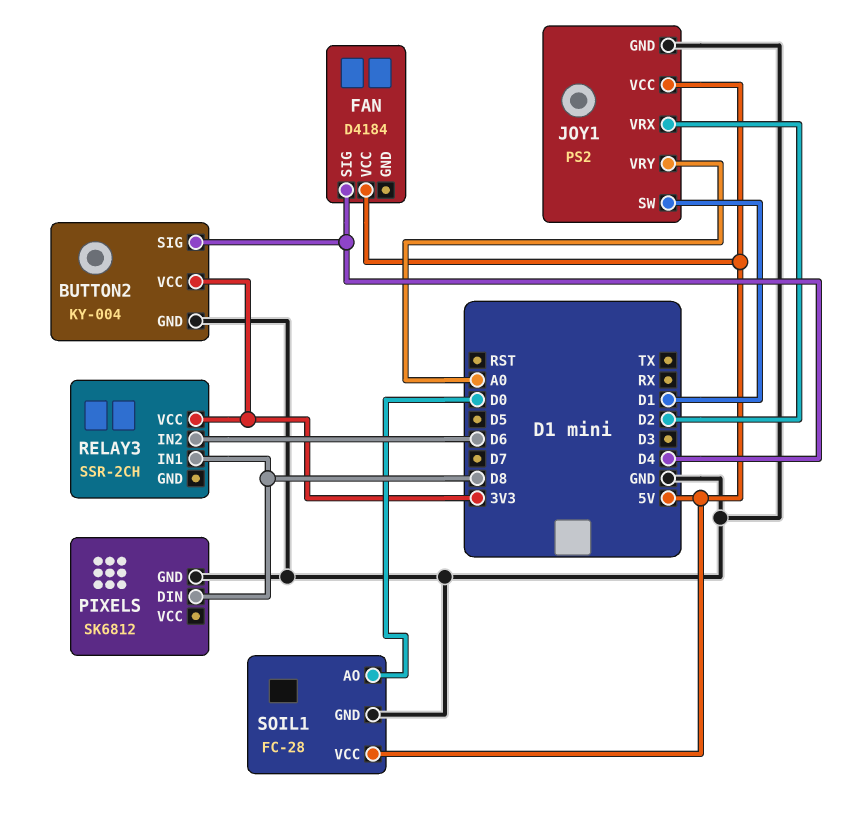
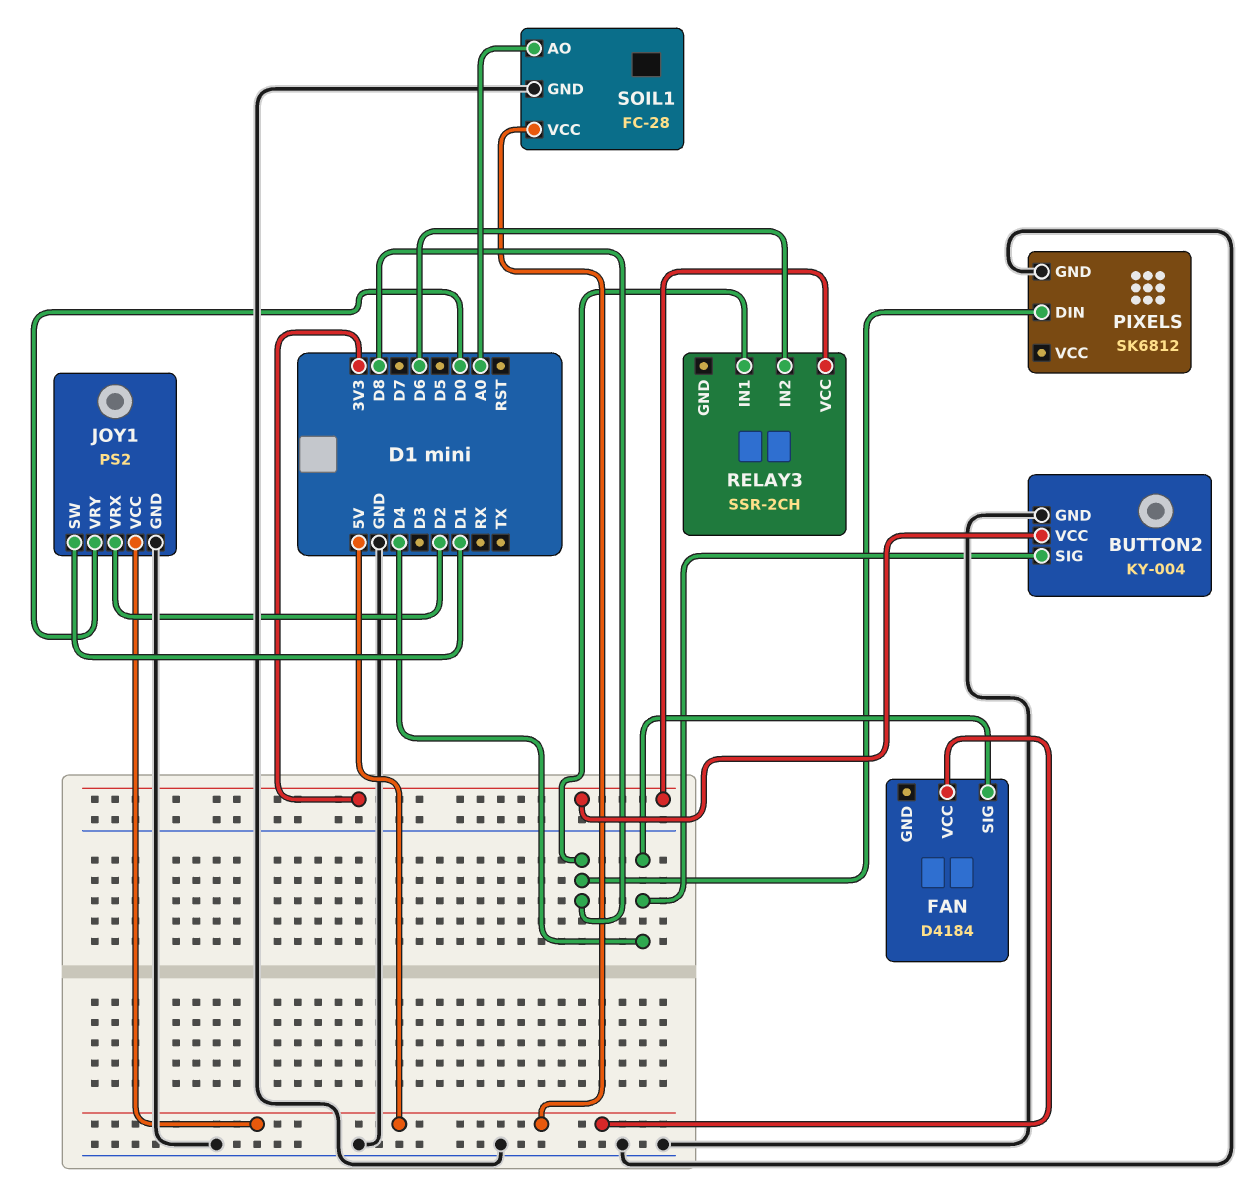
JOY1 pin VRY: A0 -> D0
SOIL1 pin AO: D0 -> A0

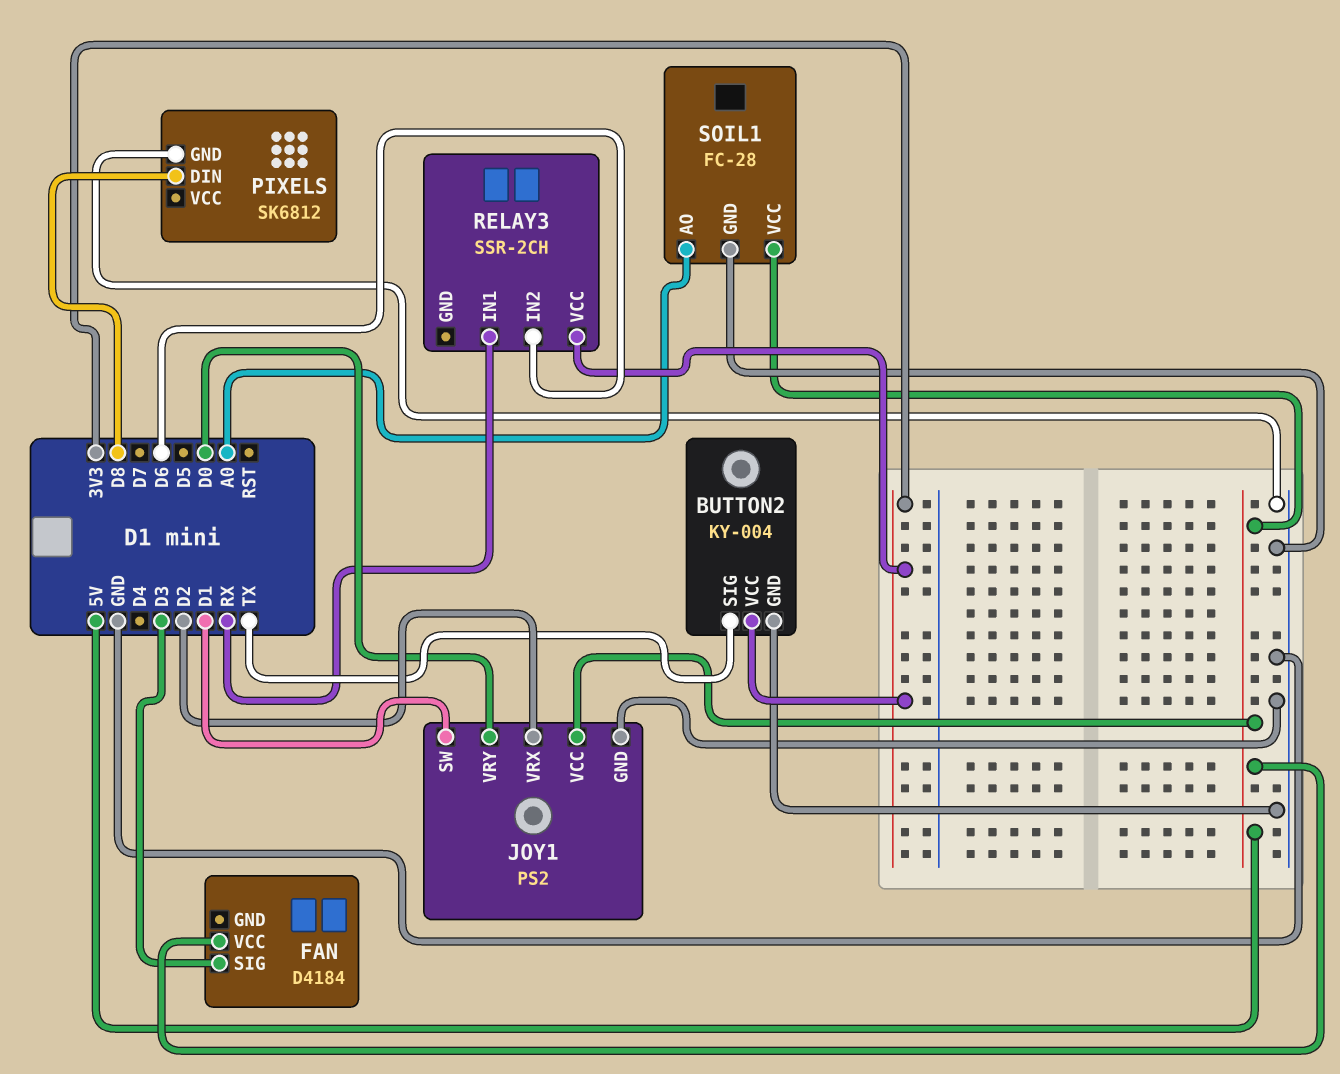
BUTTON2 pin SIG: D4 -> TX
FAN pin SIG: D4 -> D3
RELAY3 pin IN1: D8 -> RX

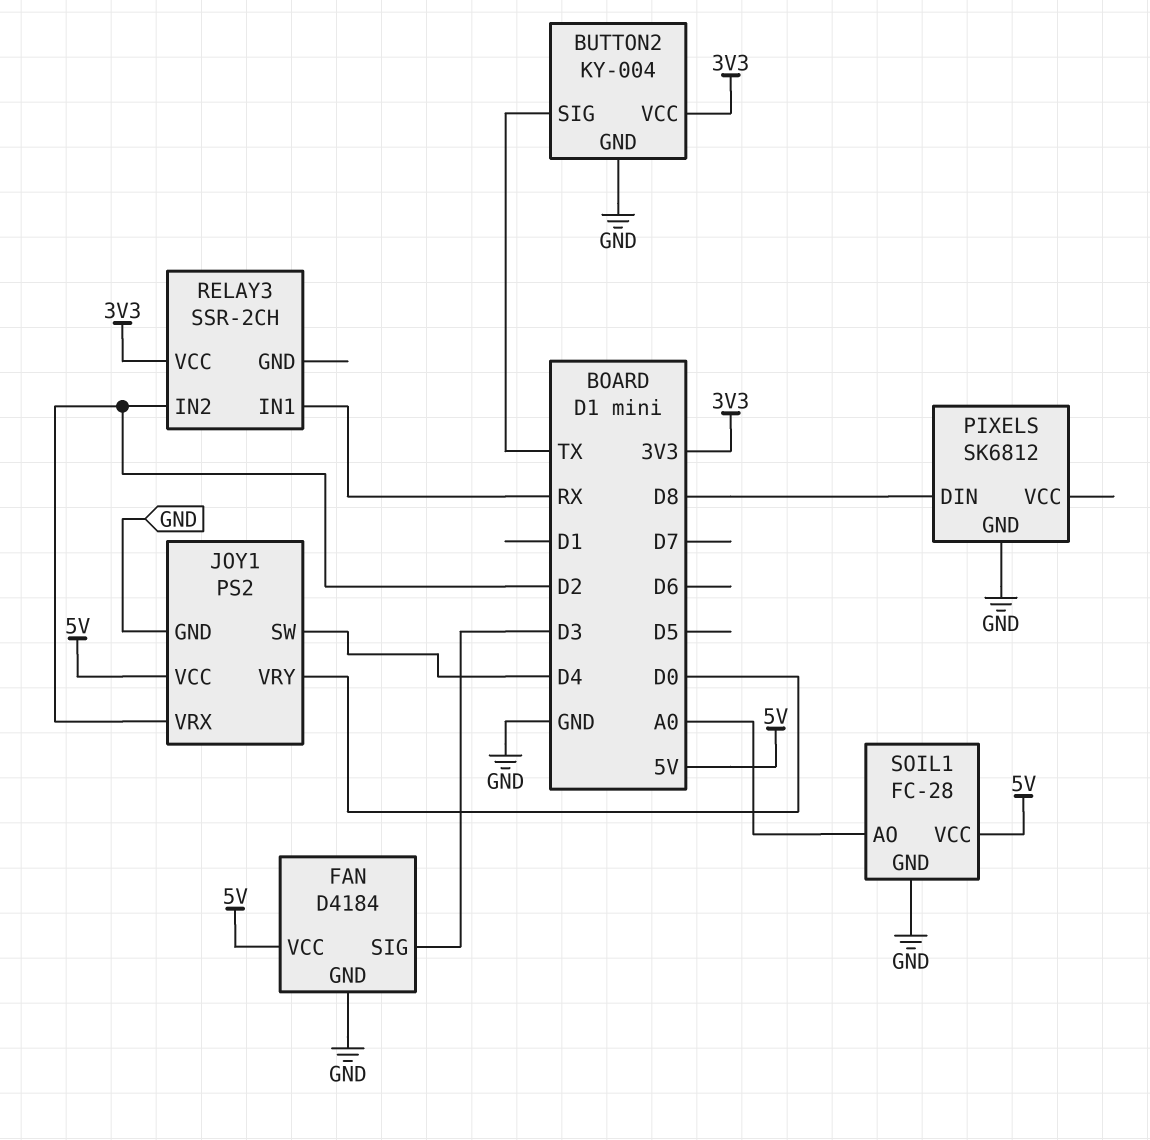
FAN pin GND: none -> GND
JOY1 pin SW: D1 -> D4
RELAY3 pin IN2: D6 -> D2

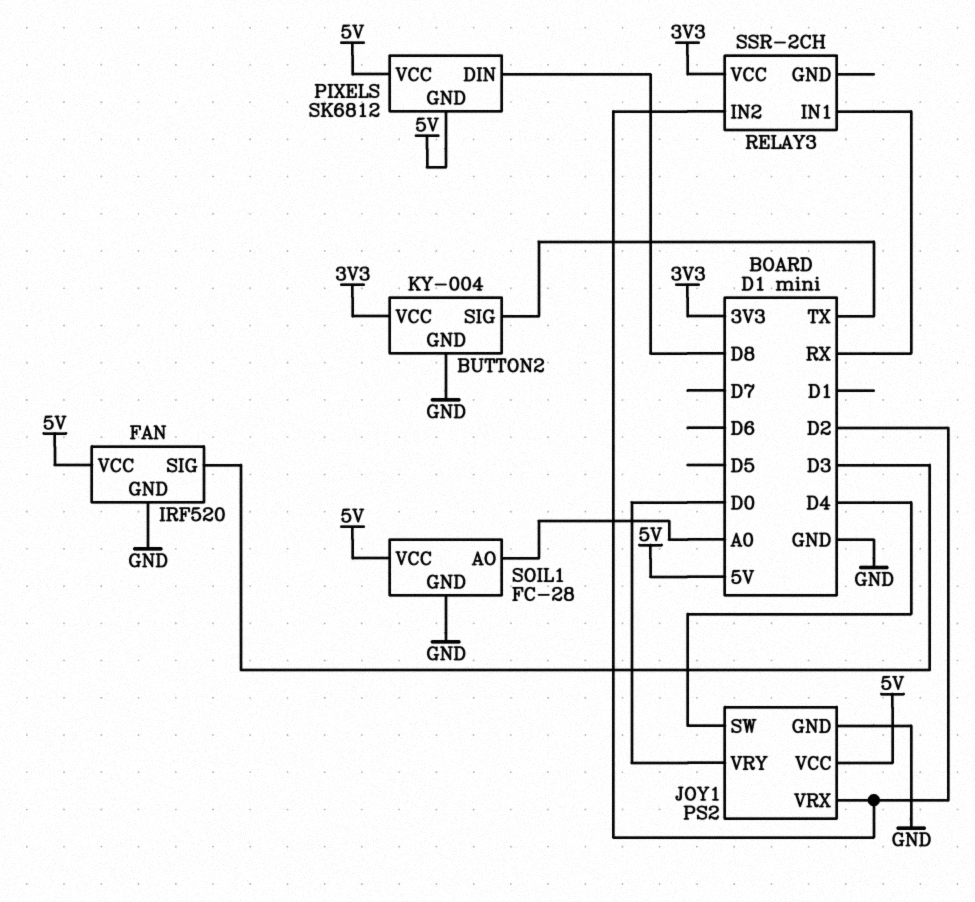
FAN: D4184 -> IRF520
PIXELS pin GND: GND -> 5V
PIXELS pin VCC: none -> 5V

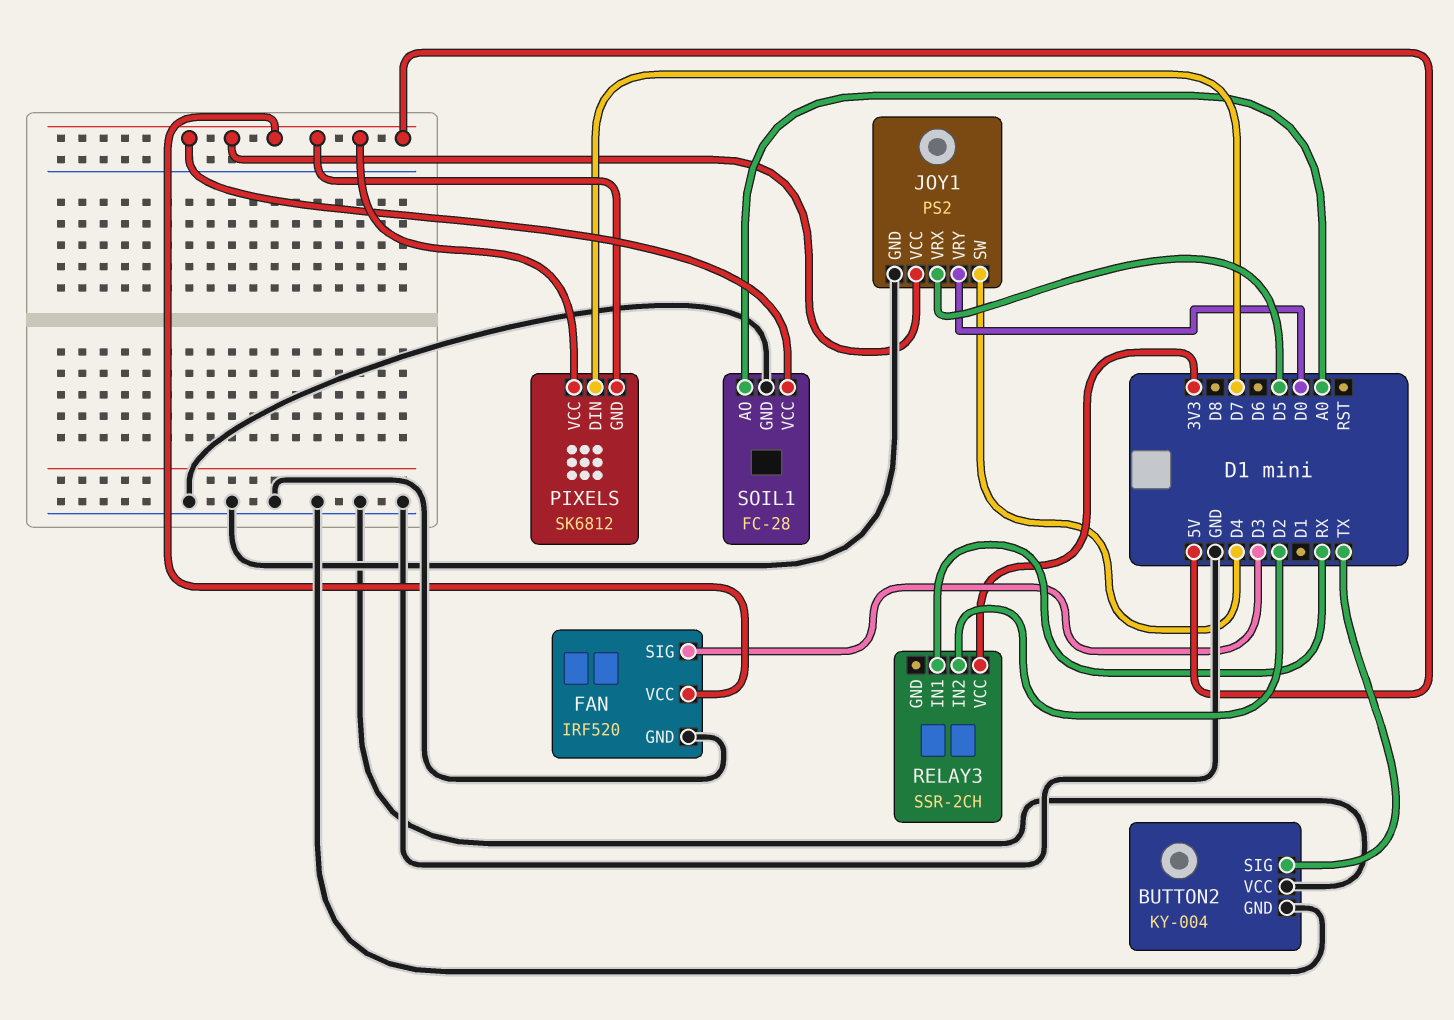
BUTTON2 pin VCC: 3V3 -> GND
JOY1 pin VRX: D2 -> D5
PIXELS pin DIN: D8 -> D7

